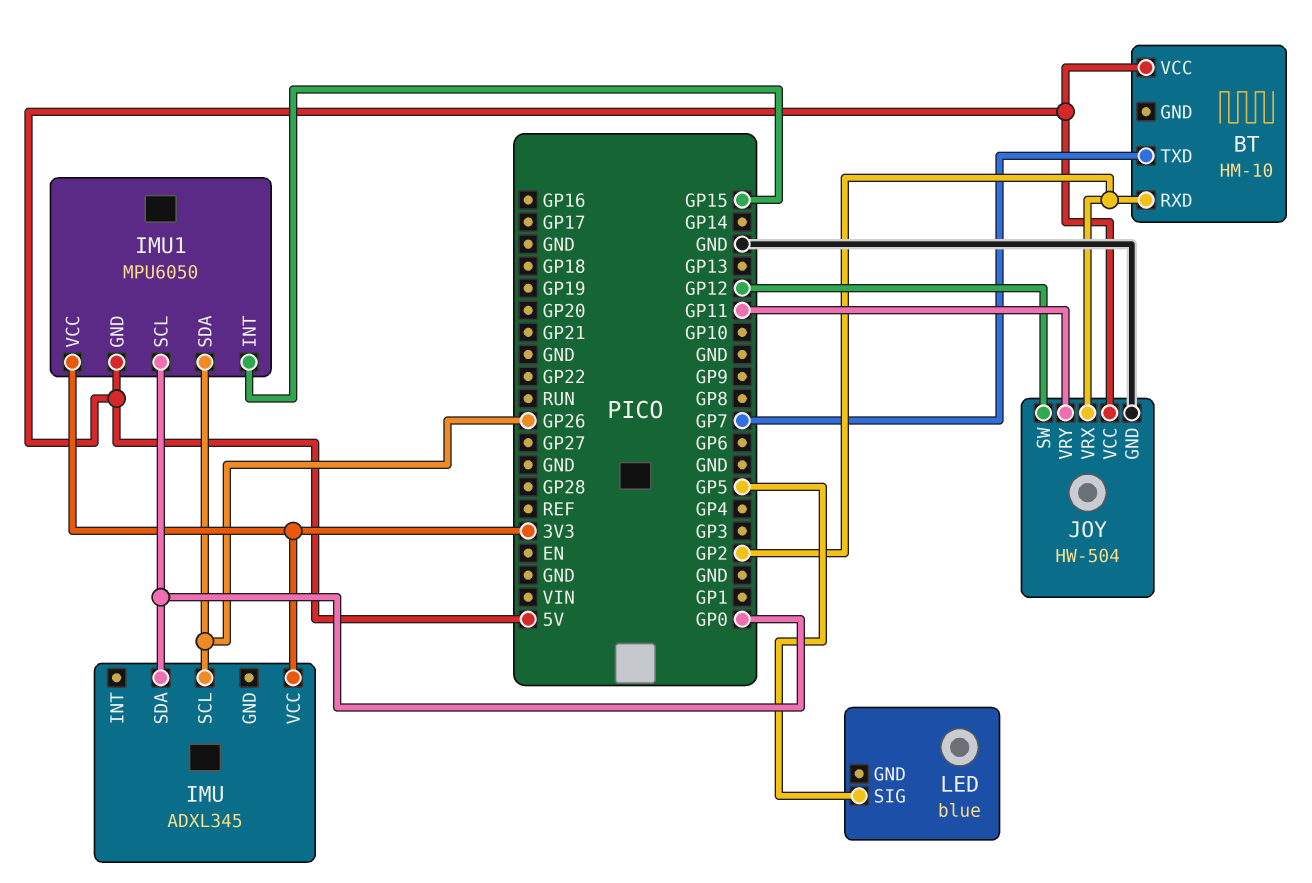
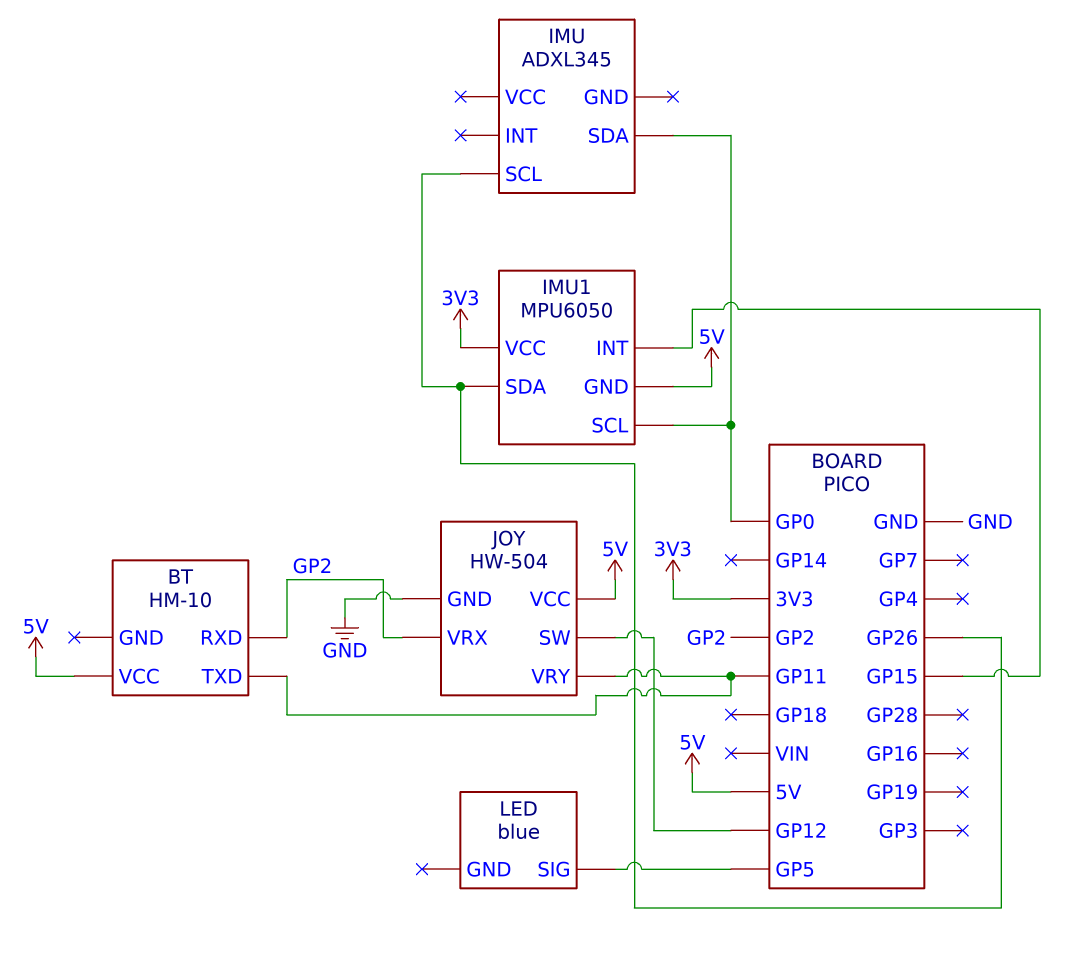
BT pin TXD: GP7 -> GP11
IMU pin VCC: 3V3 -> none

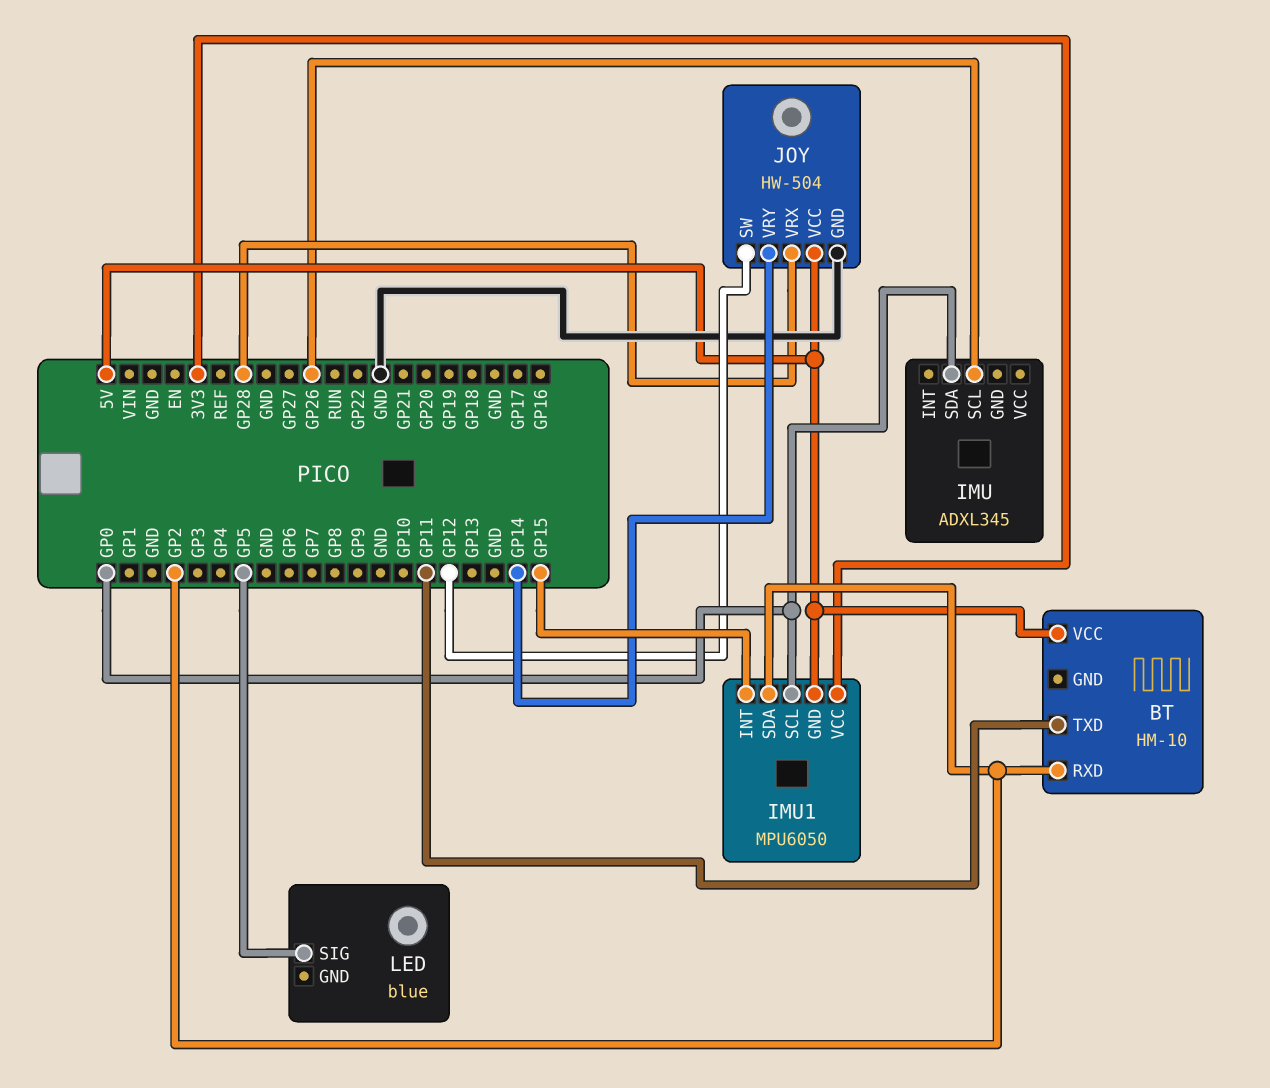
IMU1 pin SDA: GP26 -> GP2
JOY pin VRX: GP2 -> GP28
JOY pin VRY: GP11 -> GP14

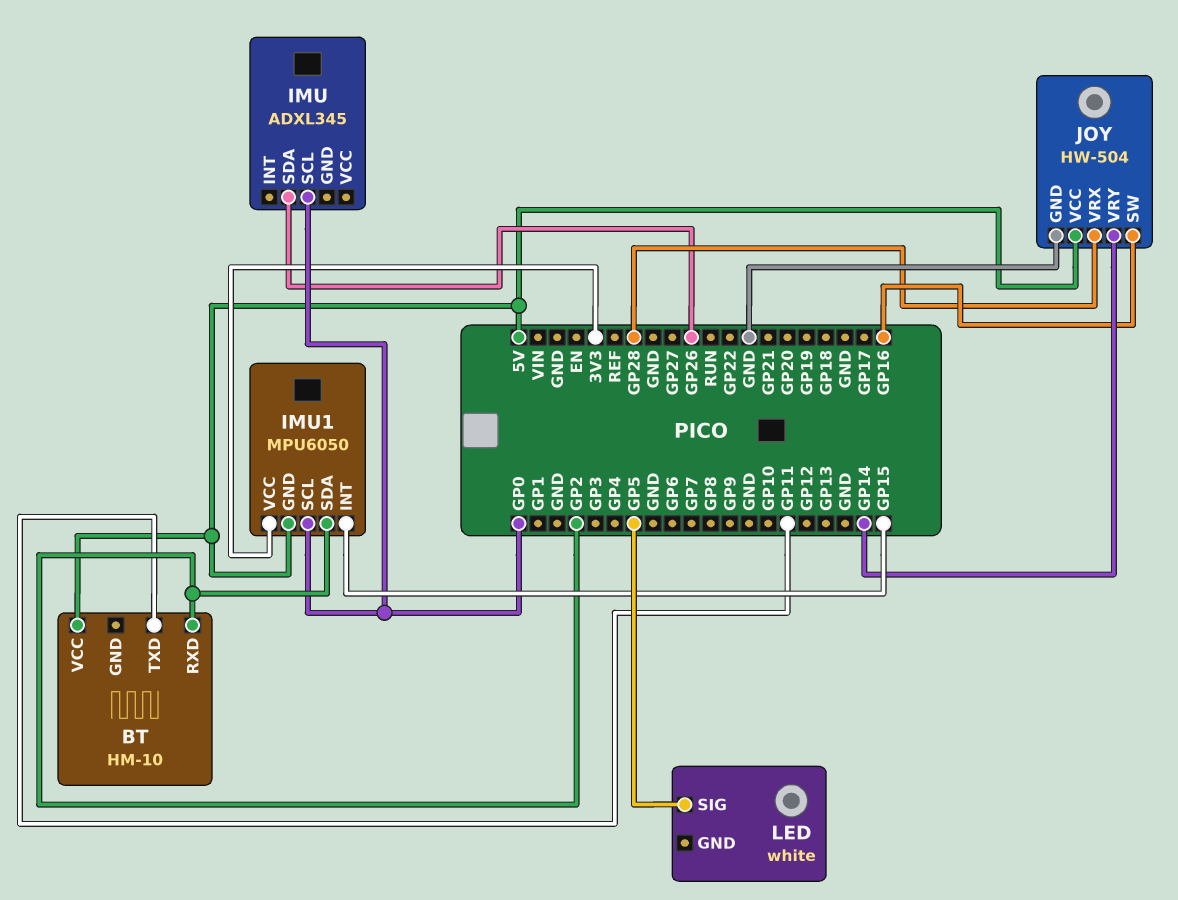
IMU pin SCL: GP26 -> GP0
IMU pin SDA: GP0 -> GP26
JOY pin SW: GP12 -> GP16
LED: blue -> white

